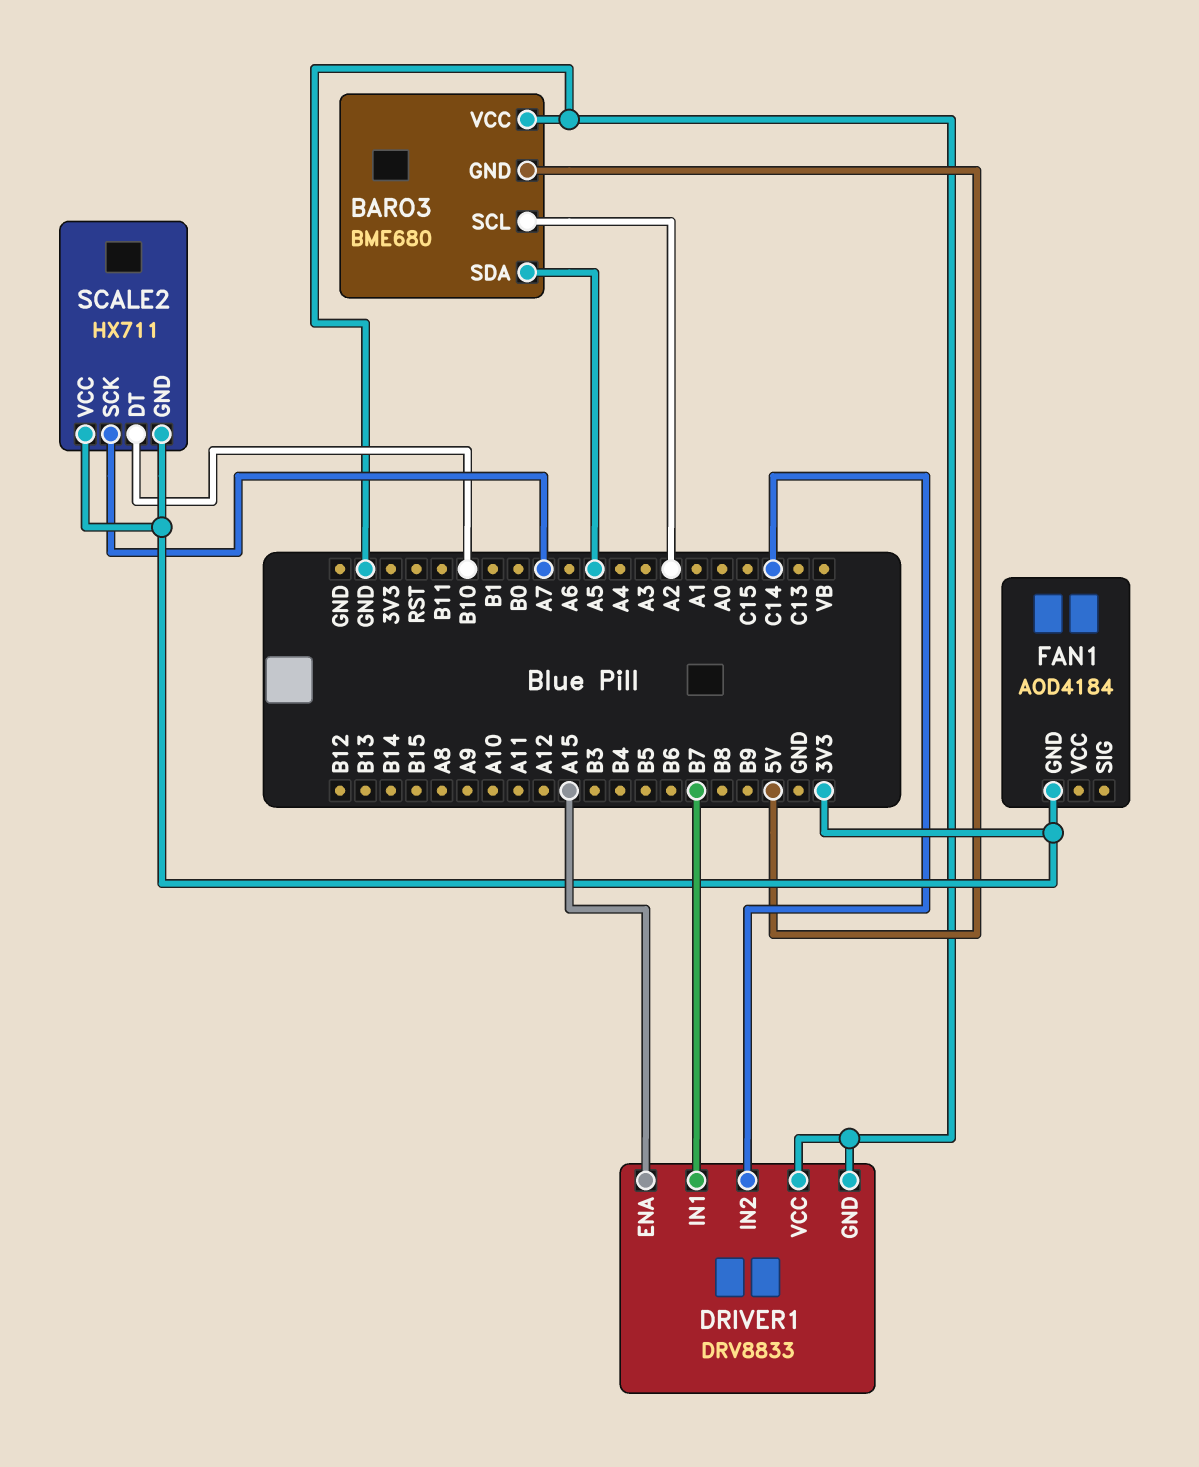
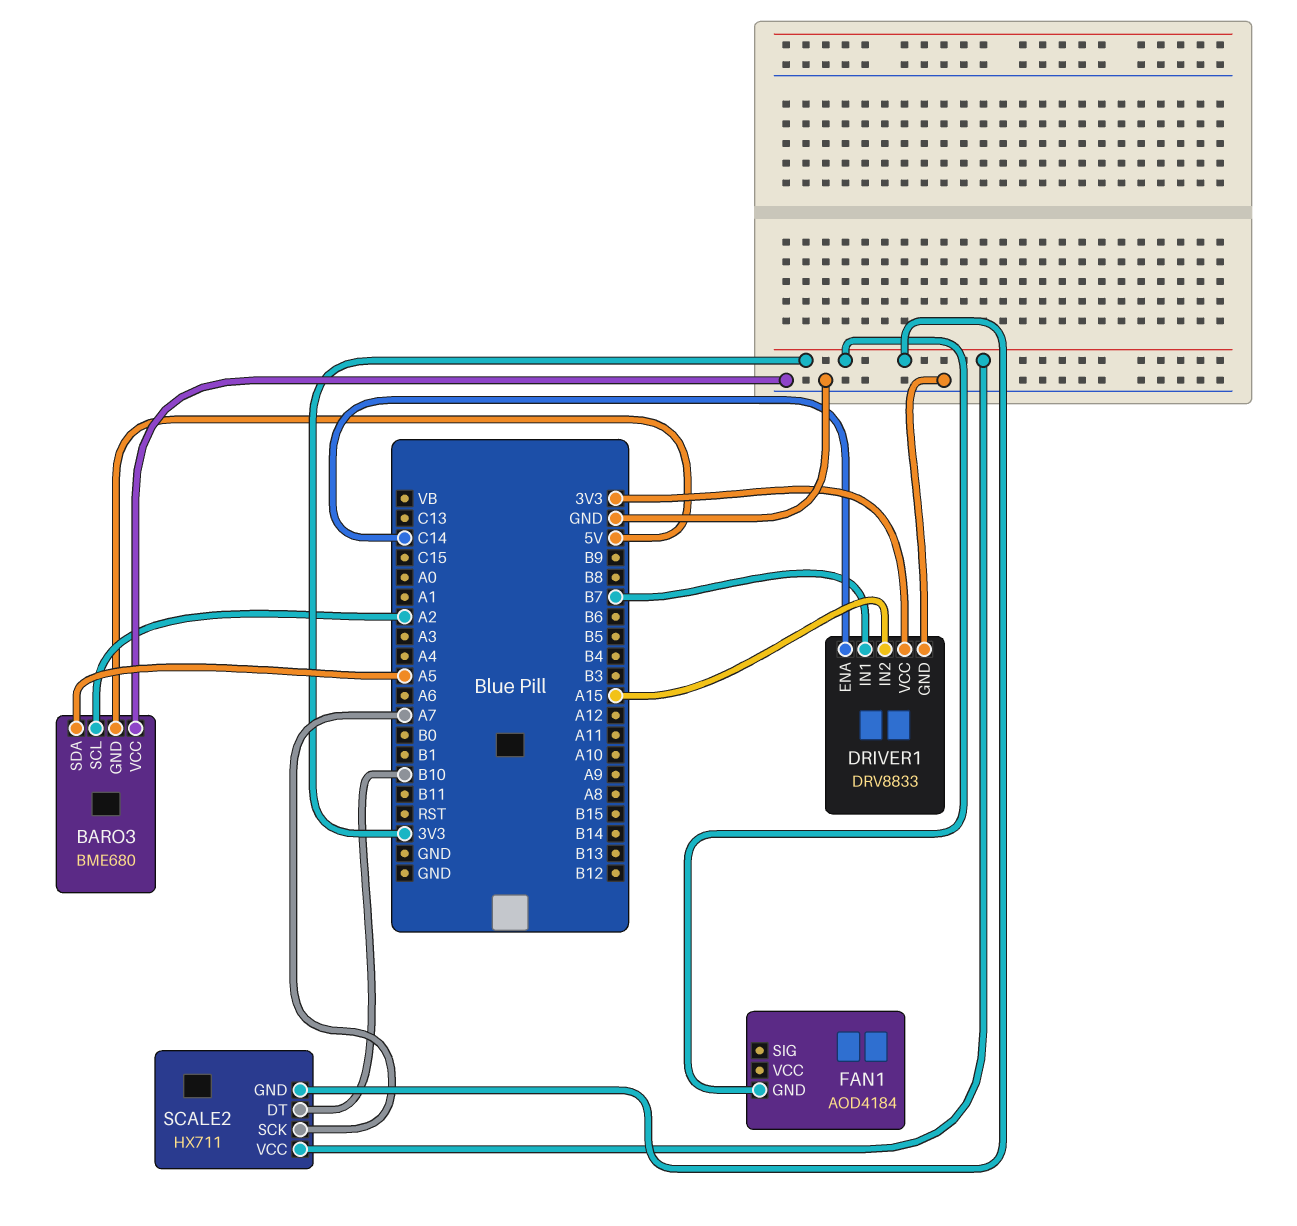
DRIVER1 pin ENA: A15 -> C14
DRIVER1 pin IN2: C14 -> A15
DRIVER1 pin VCC: GND -> 3V3

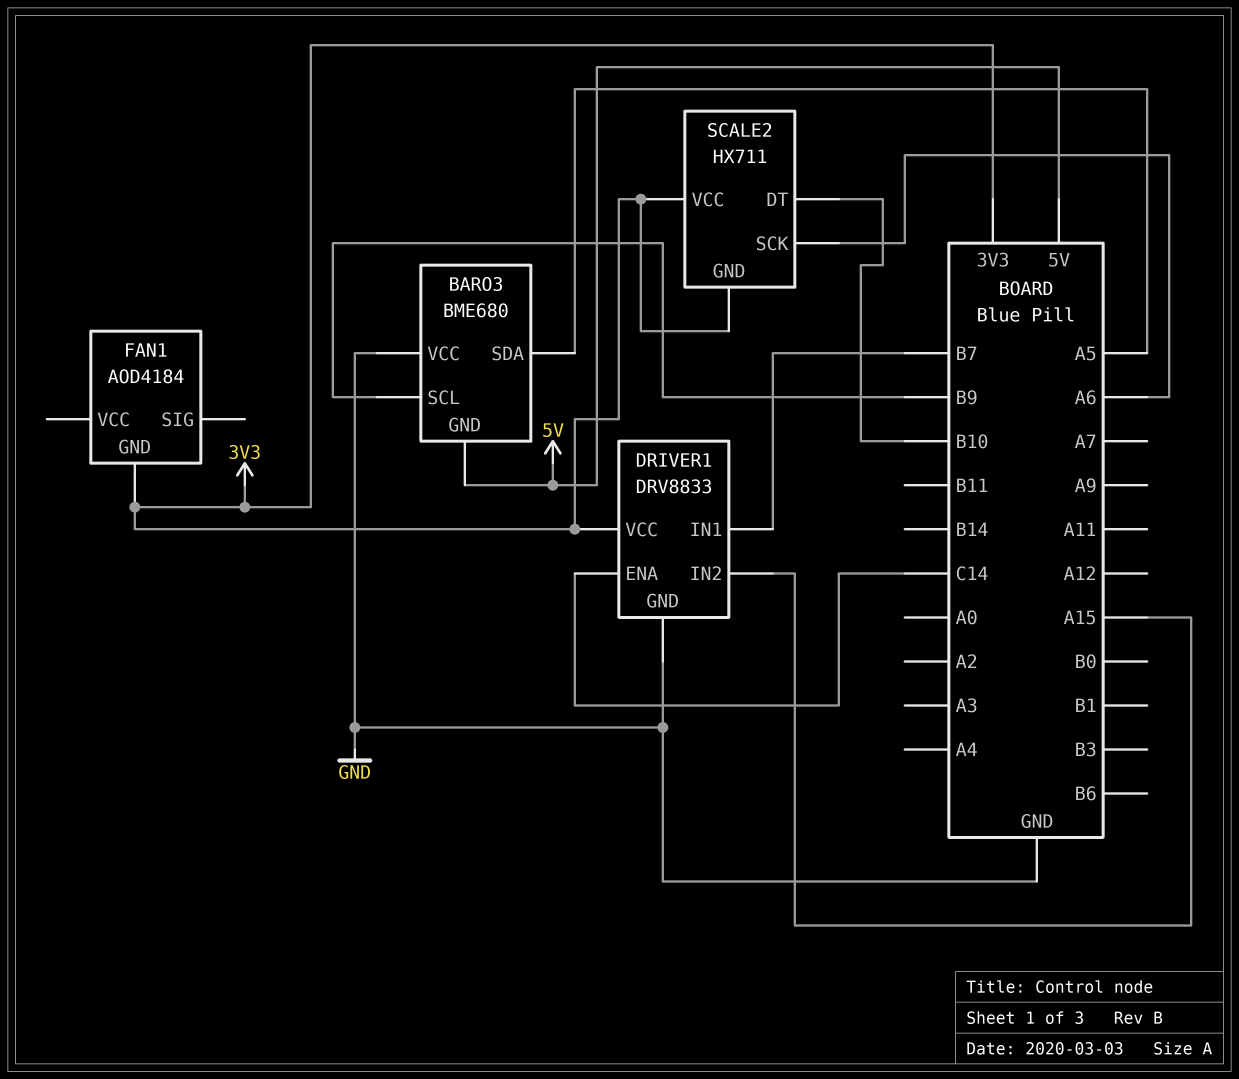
BARO3 pin SCL: A2 -> B9
SCALE2 pin SCK: A7 -> A6

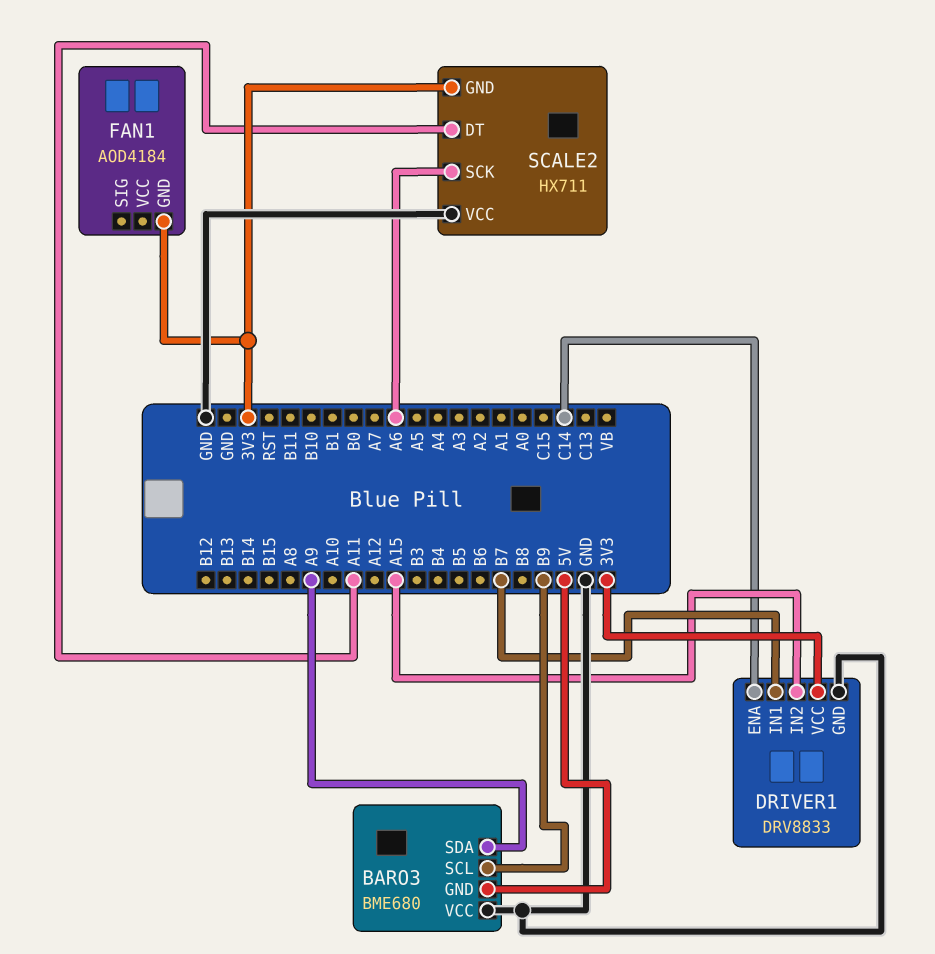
BARO3 pin SDA: A5 -> A9
SCALE2 pin DT: B10 -> A11
SCALE2 pin VCC: 3V3 -> GND

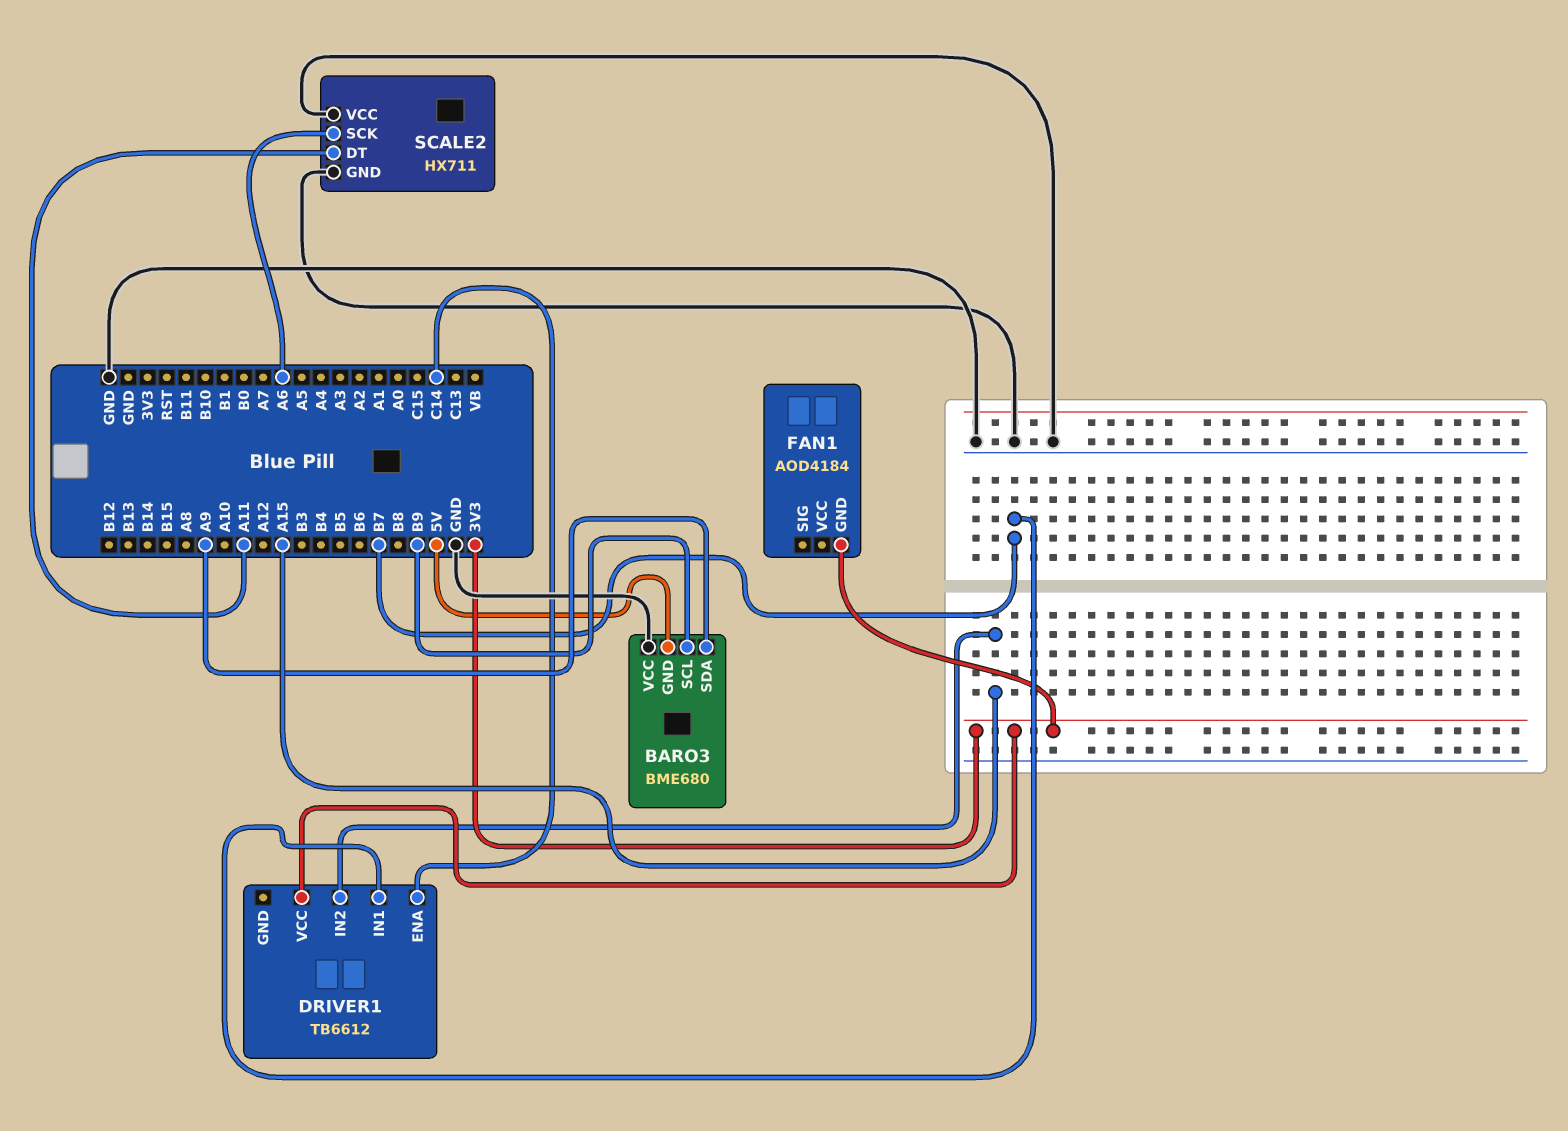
DRIVER1: DRV8833 -> TB6612
DRIVER1 pin GND: GND -> none
SCALE2 pin GND: 3V3 -> GND

